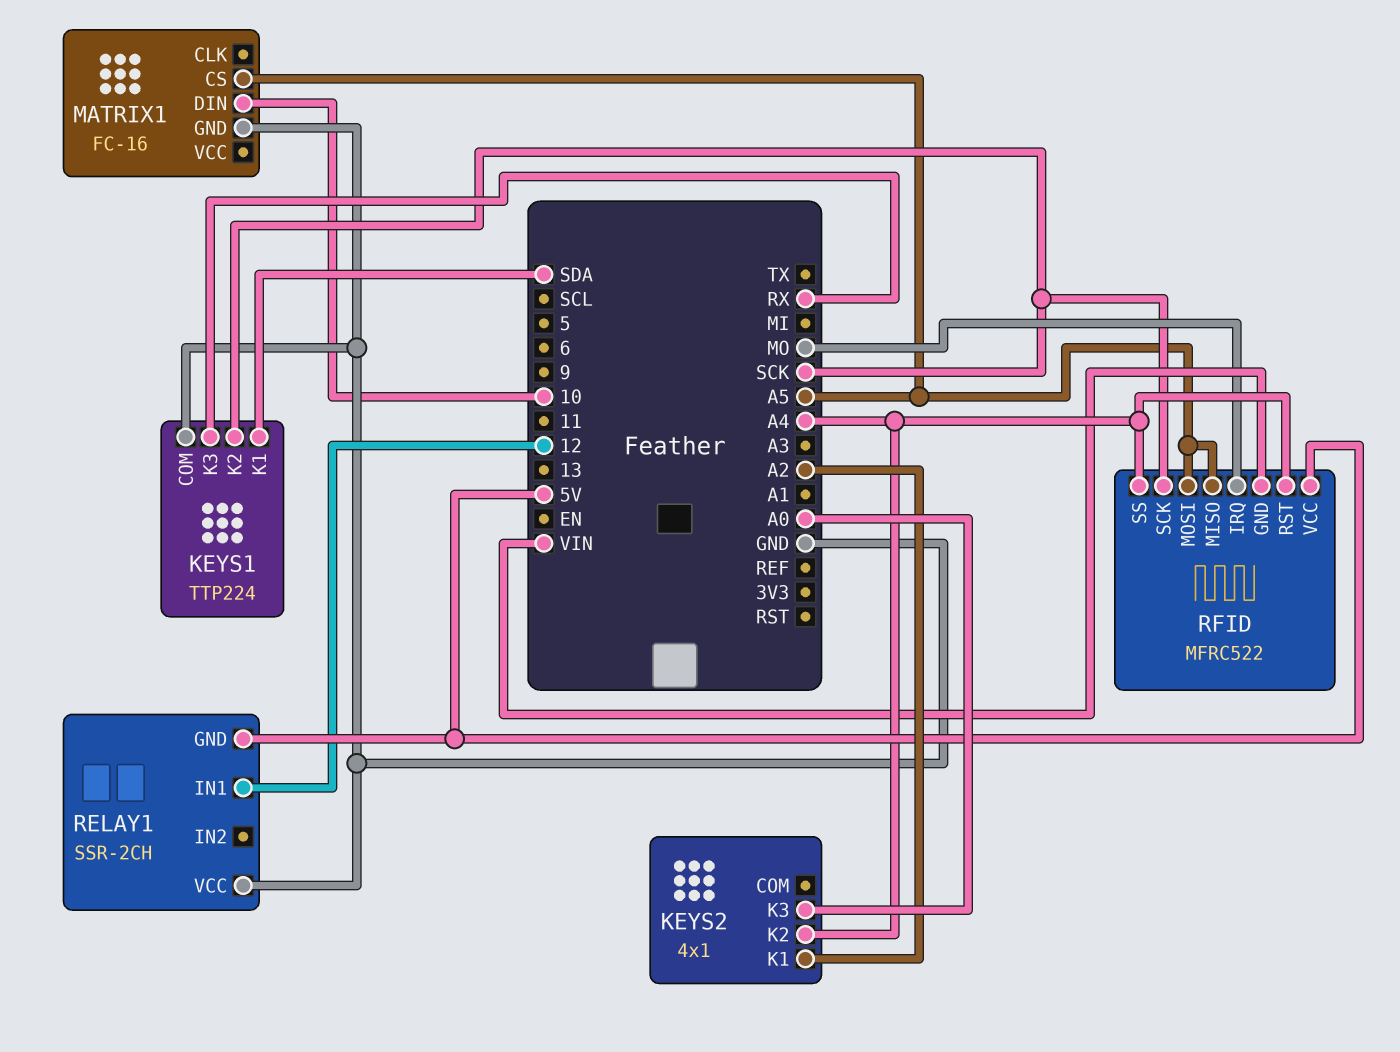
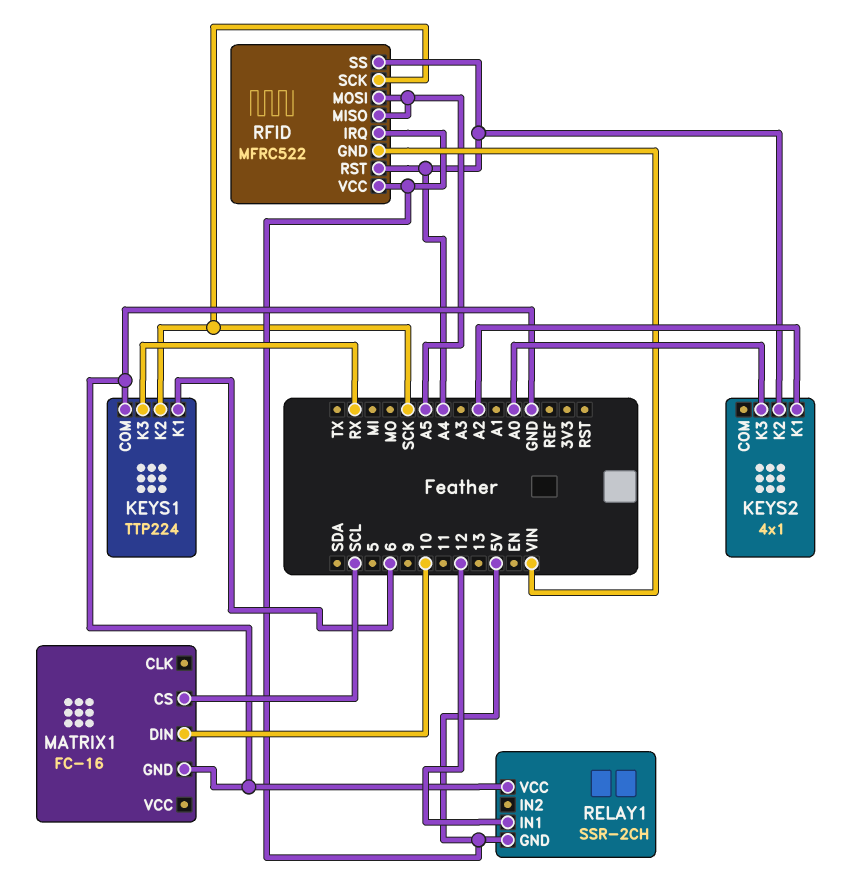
KEYS1 pin K1: SDA -> 6
MATRIX1 pin CS: A5 -> SCL
RFID pin IRQ: MO -> 5V

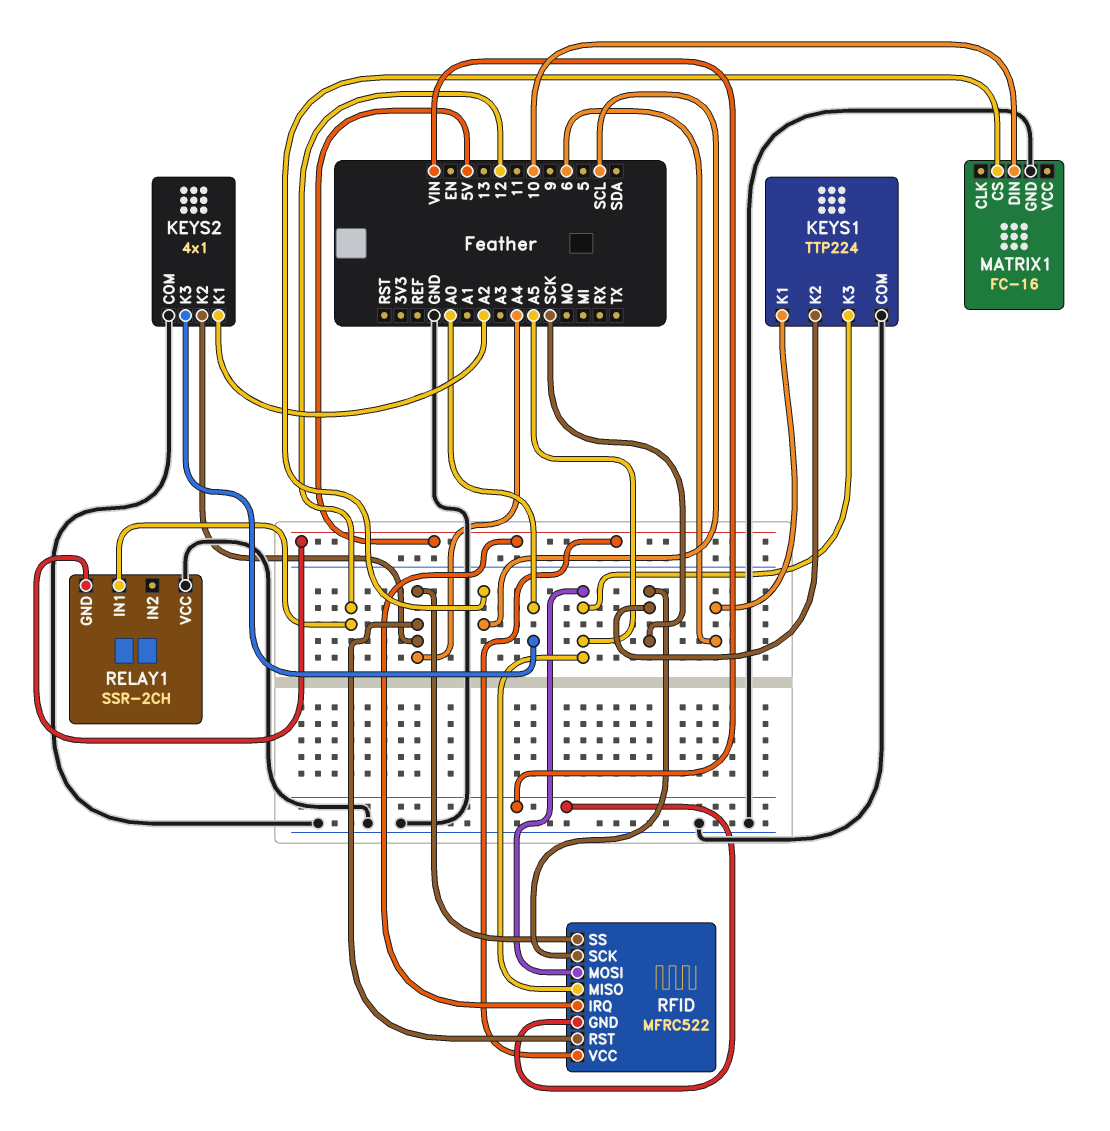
KEYS1 pin K3: RX -> A5
KEYS2 pin COM: none -> GND

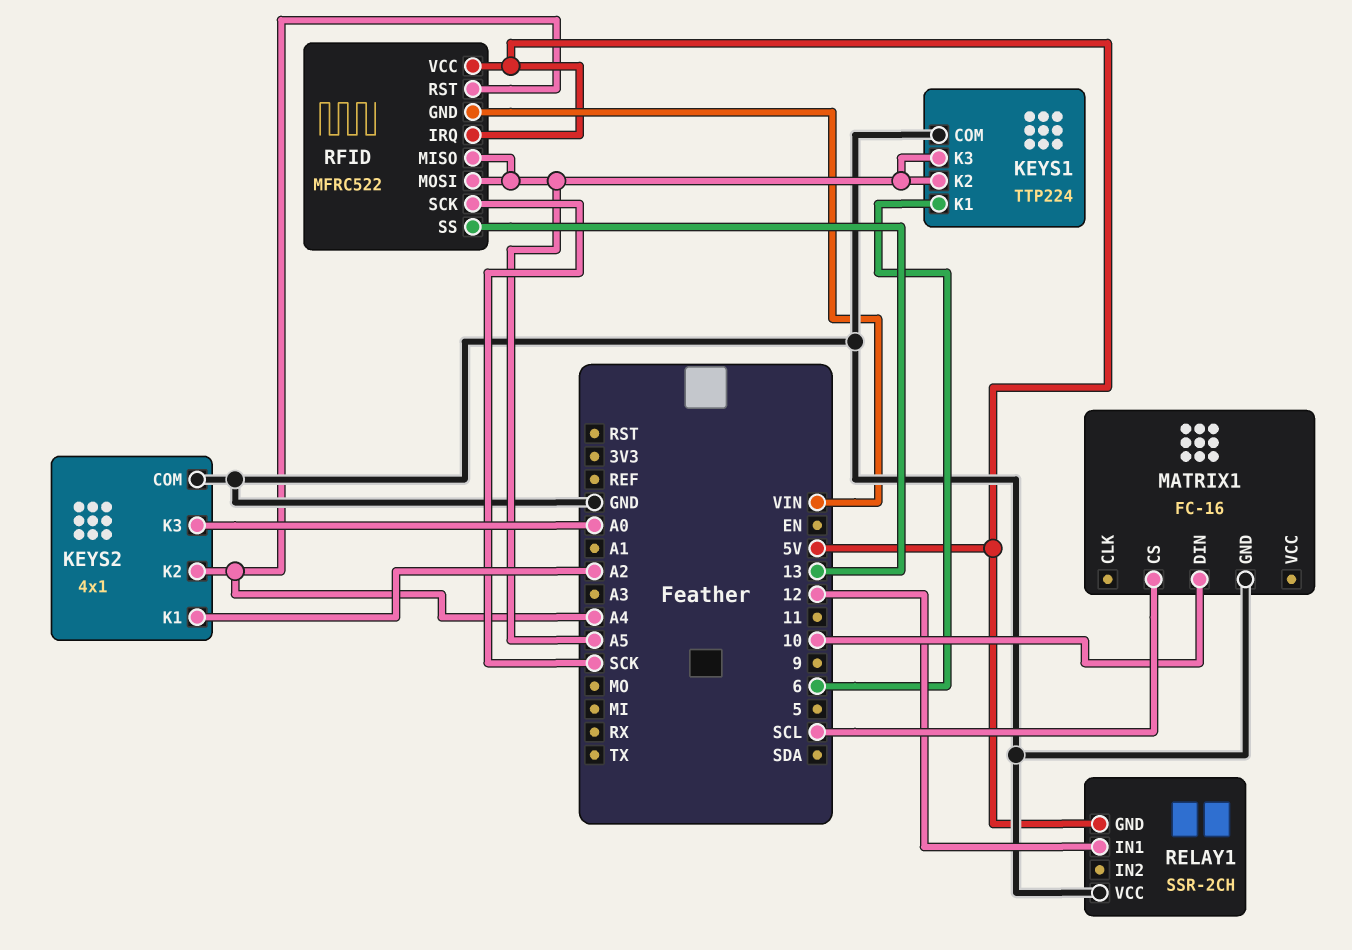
KEYS1 pin K2: SCK -> A5
RFID pin SS: A4 -> 13

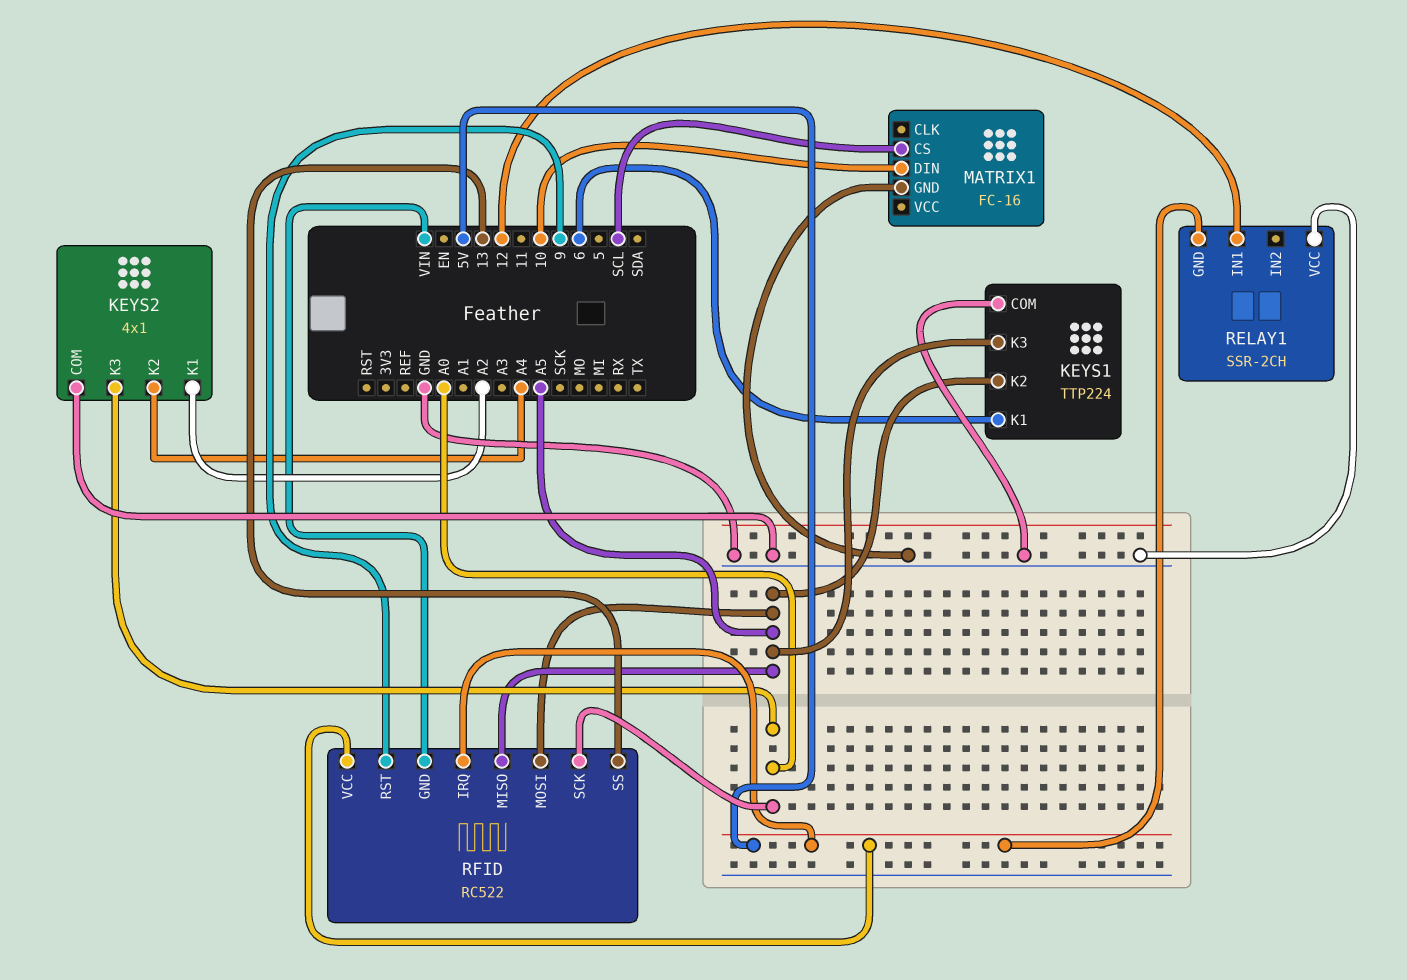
RFID: MFRC522 -> RC522
RFID pin RST: A4 -> 9
RFID pin SCK: SCK -> A0

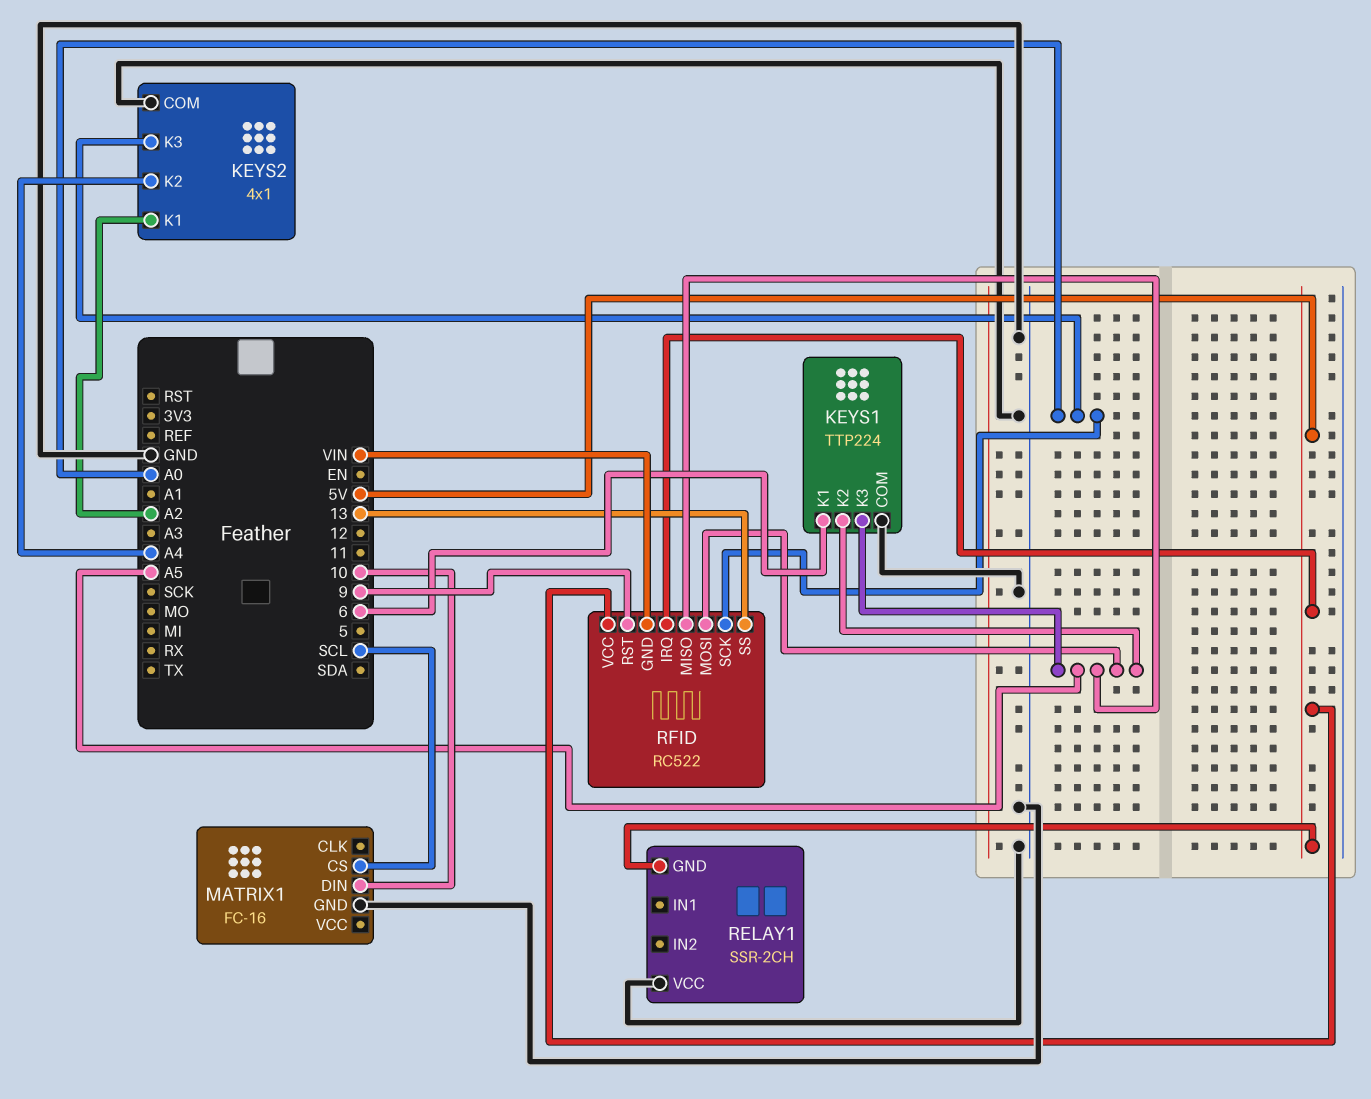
RELAY1 pin IN1: 12 -> none

